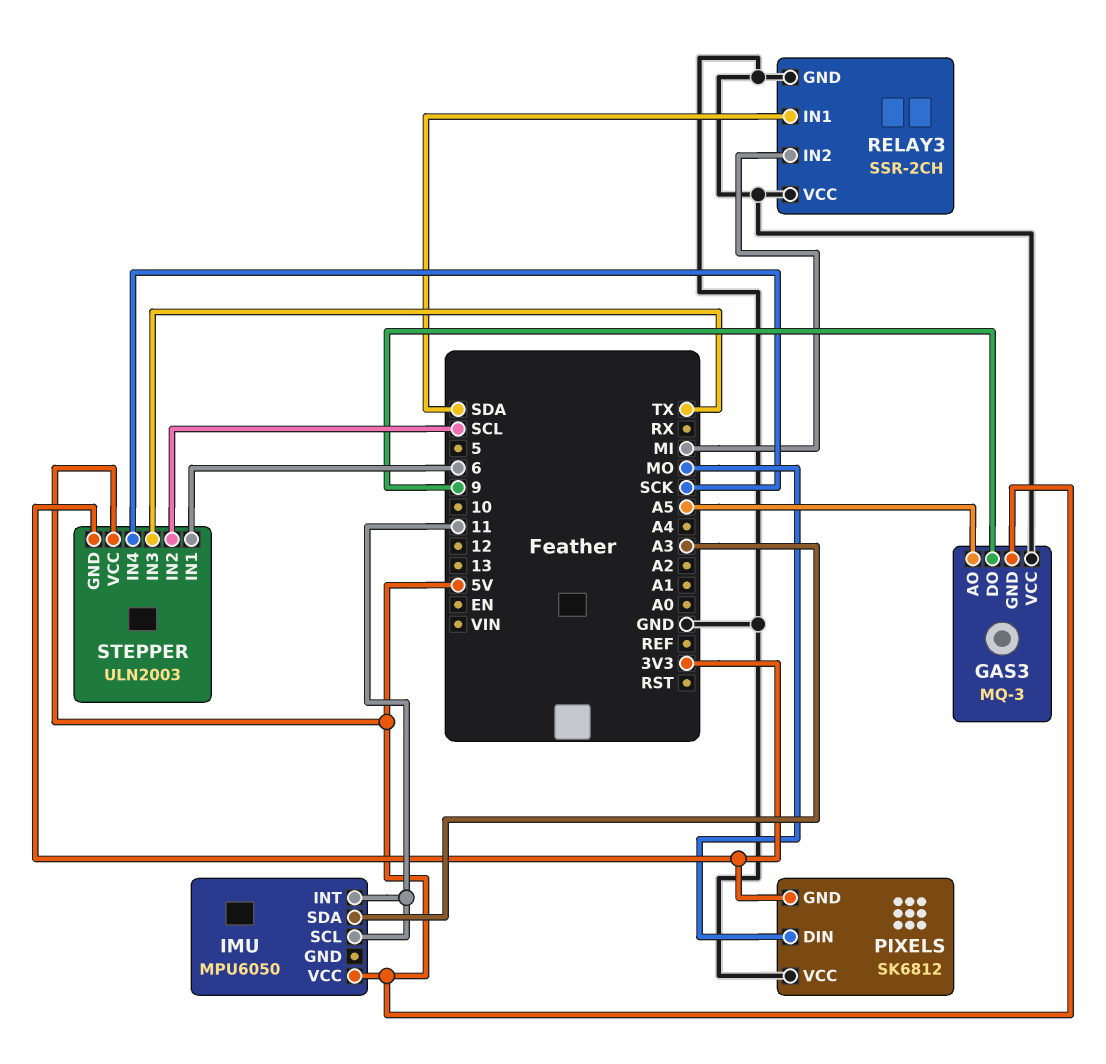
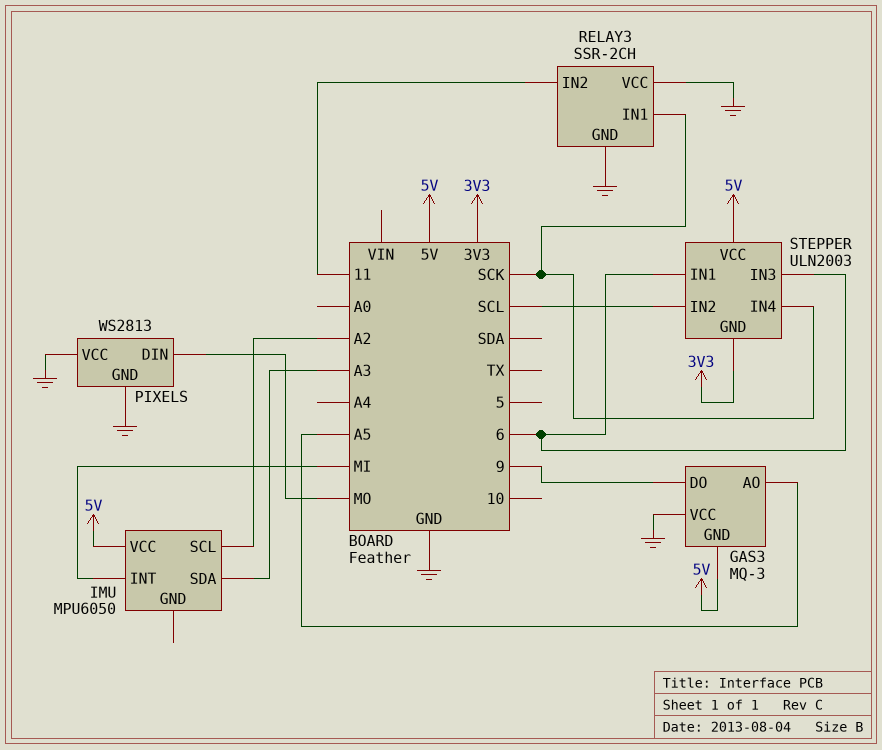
IMU pin INT: 11 -> MI
IMU pin SCL: 11 -> A2
PIXELS: SK6812 -> WS2813
PIXELS pin GND: 3V3 -> GND
RELAY3 pin IN1: SDA -> SCK
RELAY3 pin IN2: MI -> 11
STEPPER pin IN3: TX -> 6

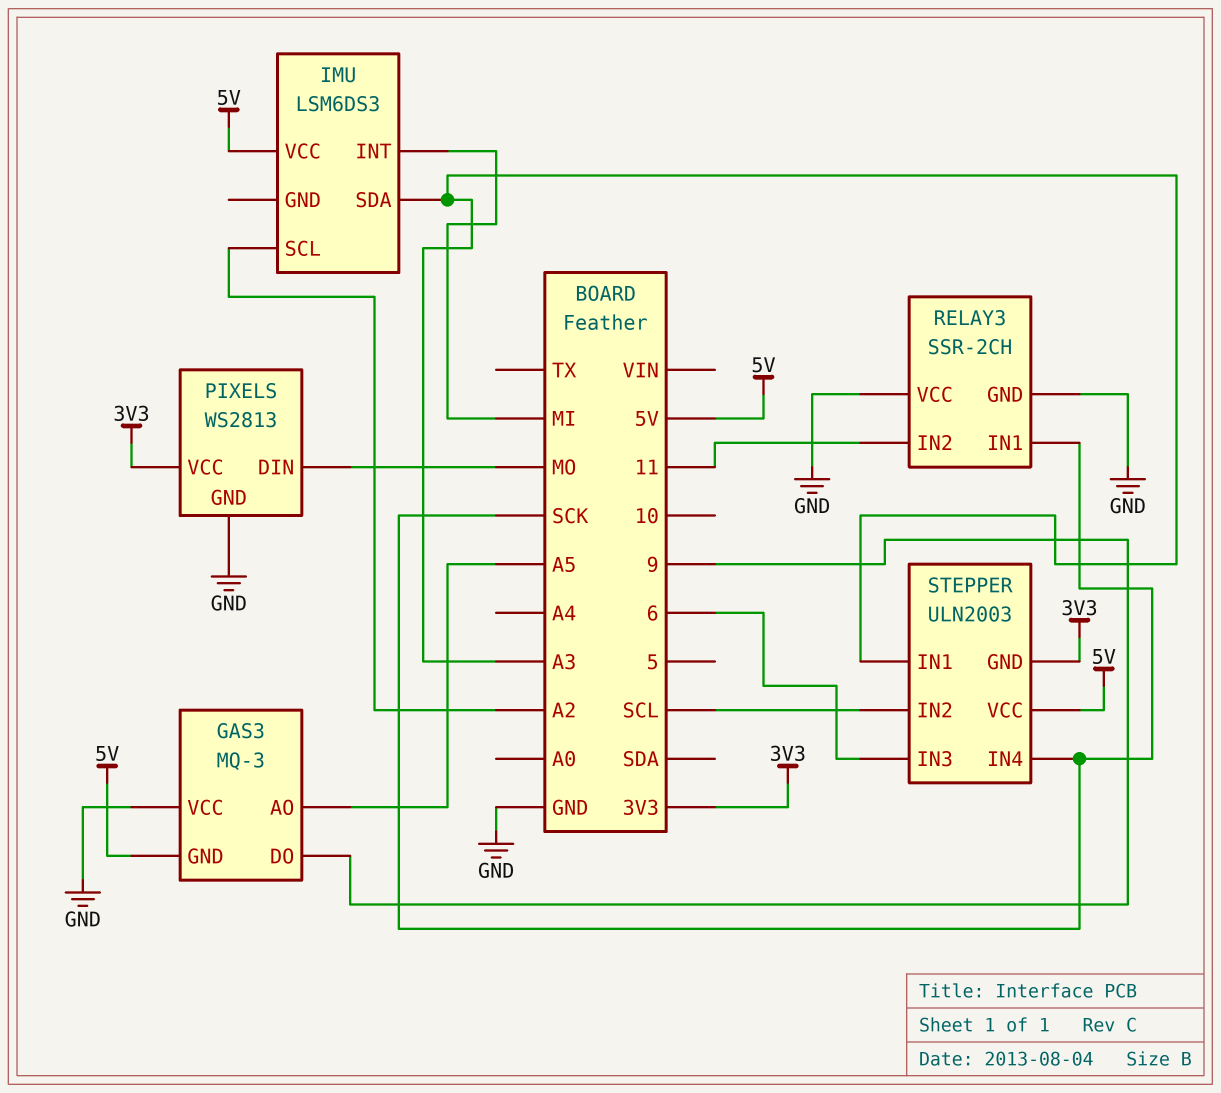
IMU: MPU6050 -> LSM6DS3
PIXELS pin VCC: GND -> 3V3
STEPPER pin IN1: 6 -> A3

